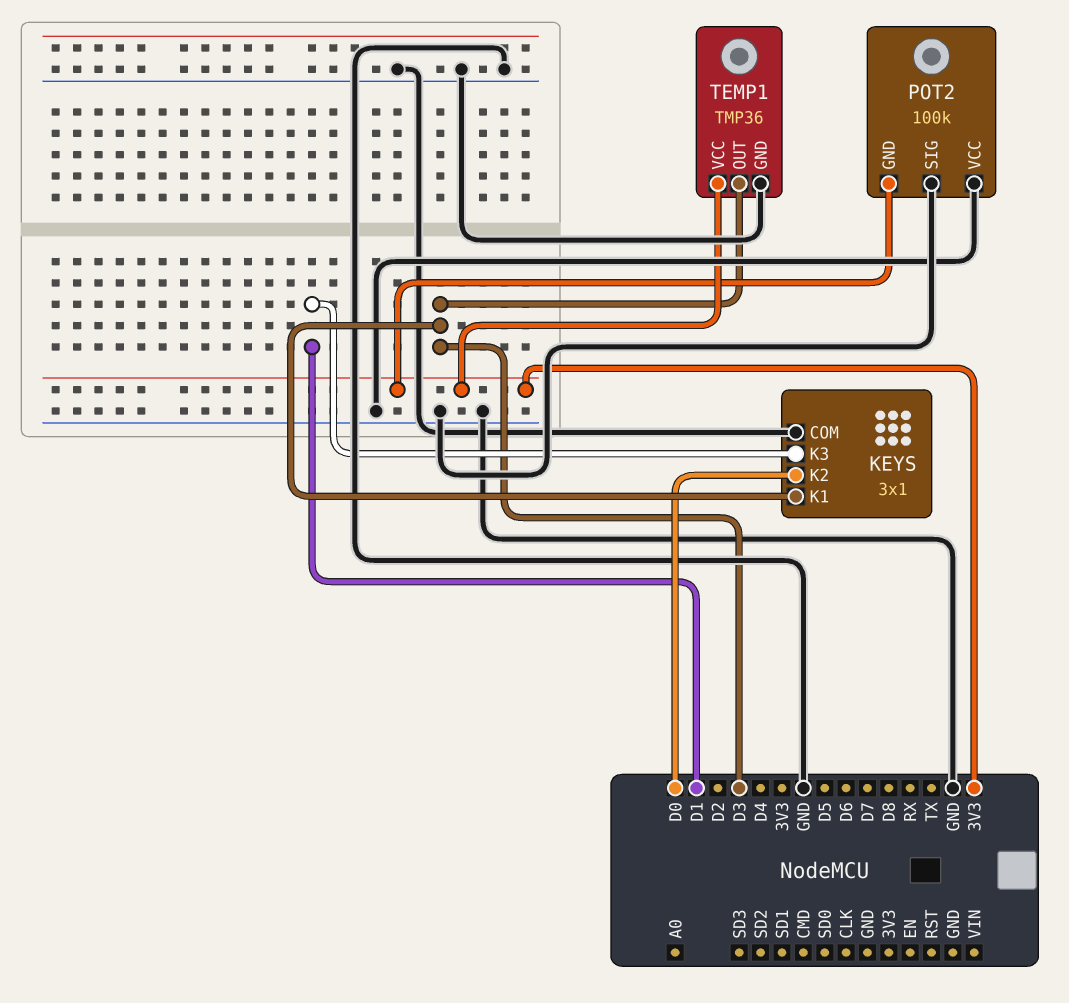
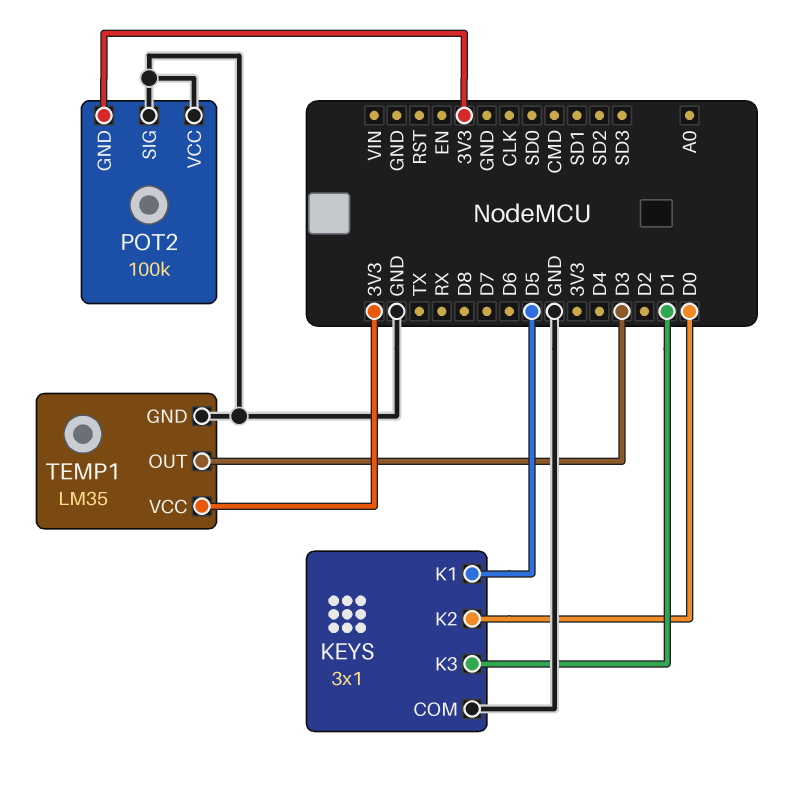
KEYS pin K1: D3 -> D5
TEMP1: TMP36 -> LM35

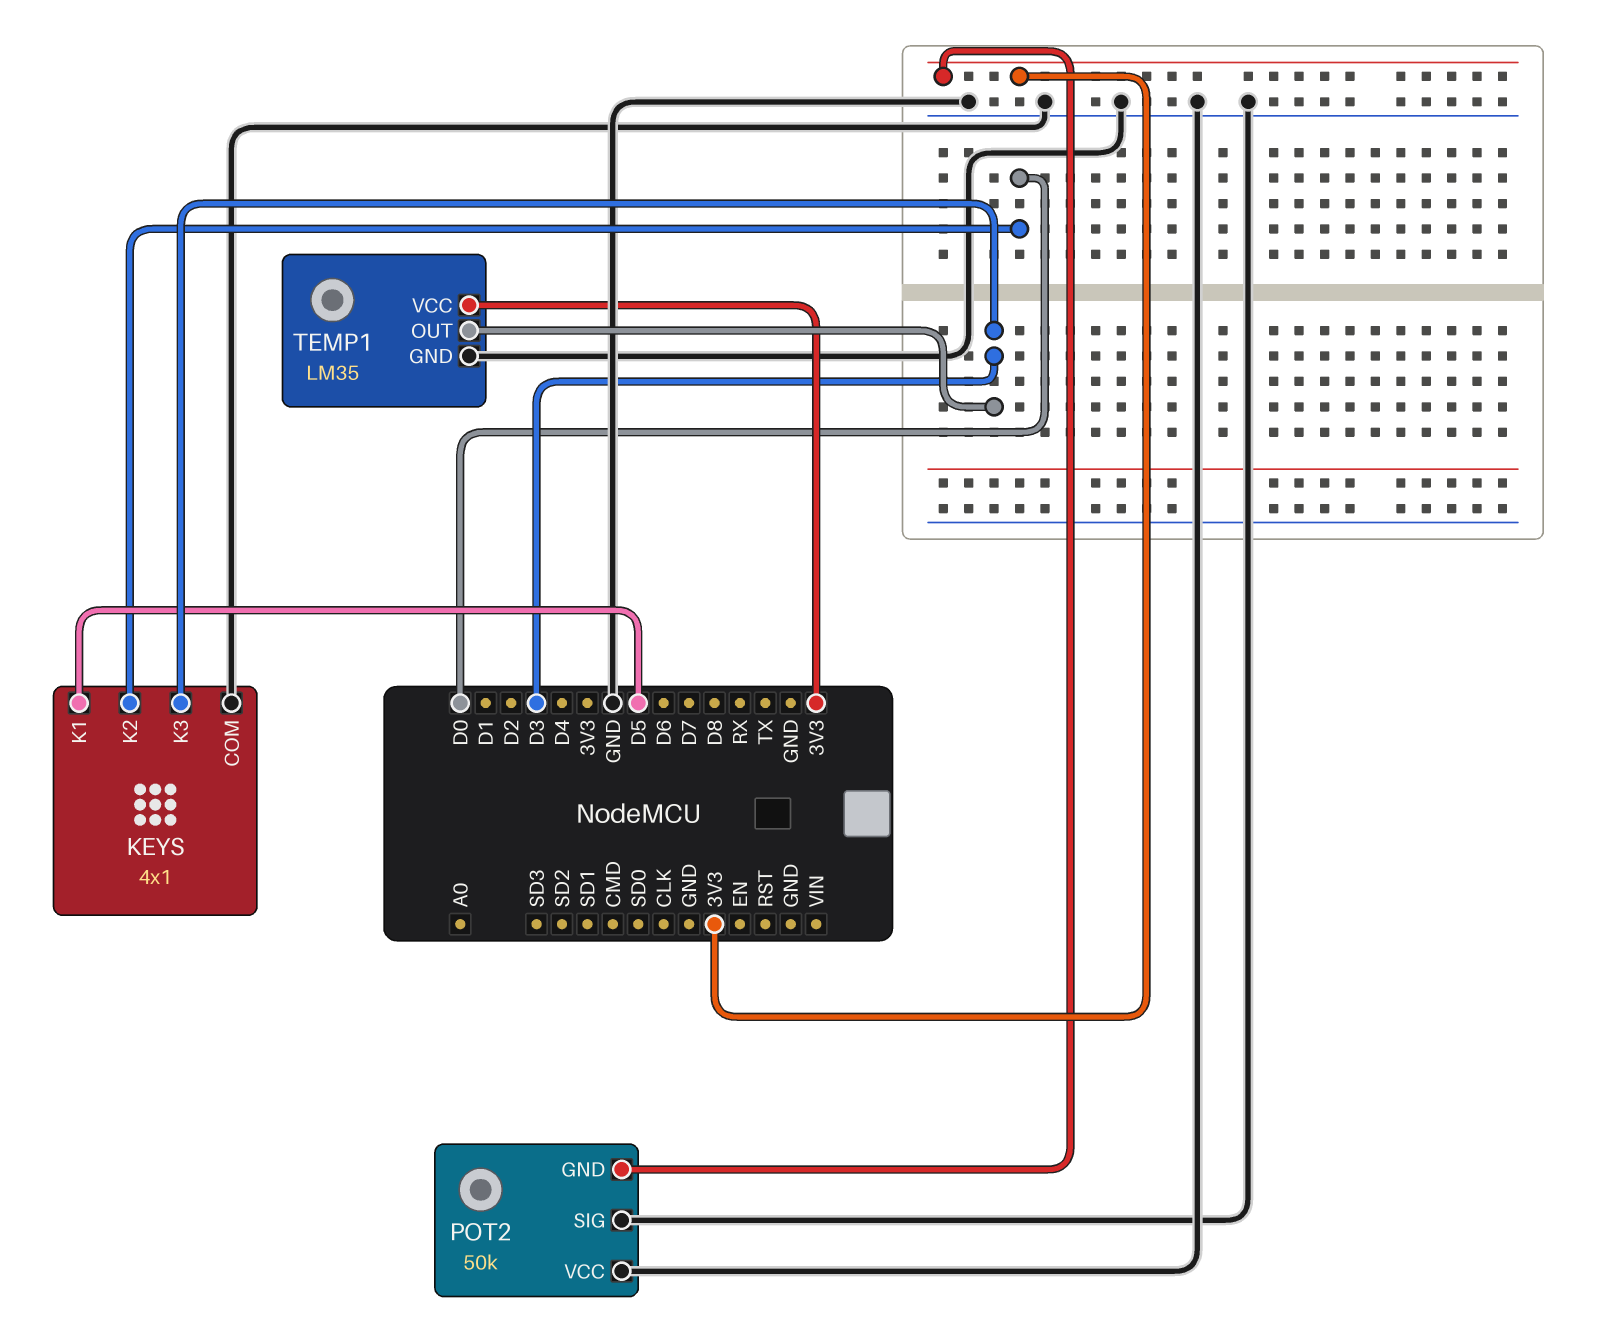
KEYS: 3x1 -> 4x1
KEYS pin K3: D1 -> D3
POT2: 100k -> 50k

